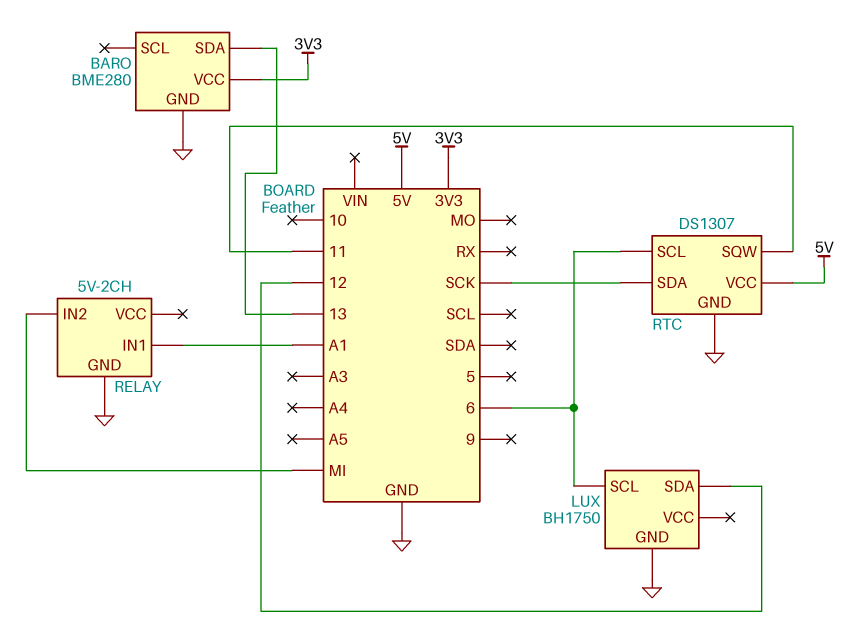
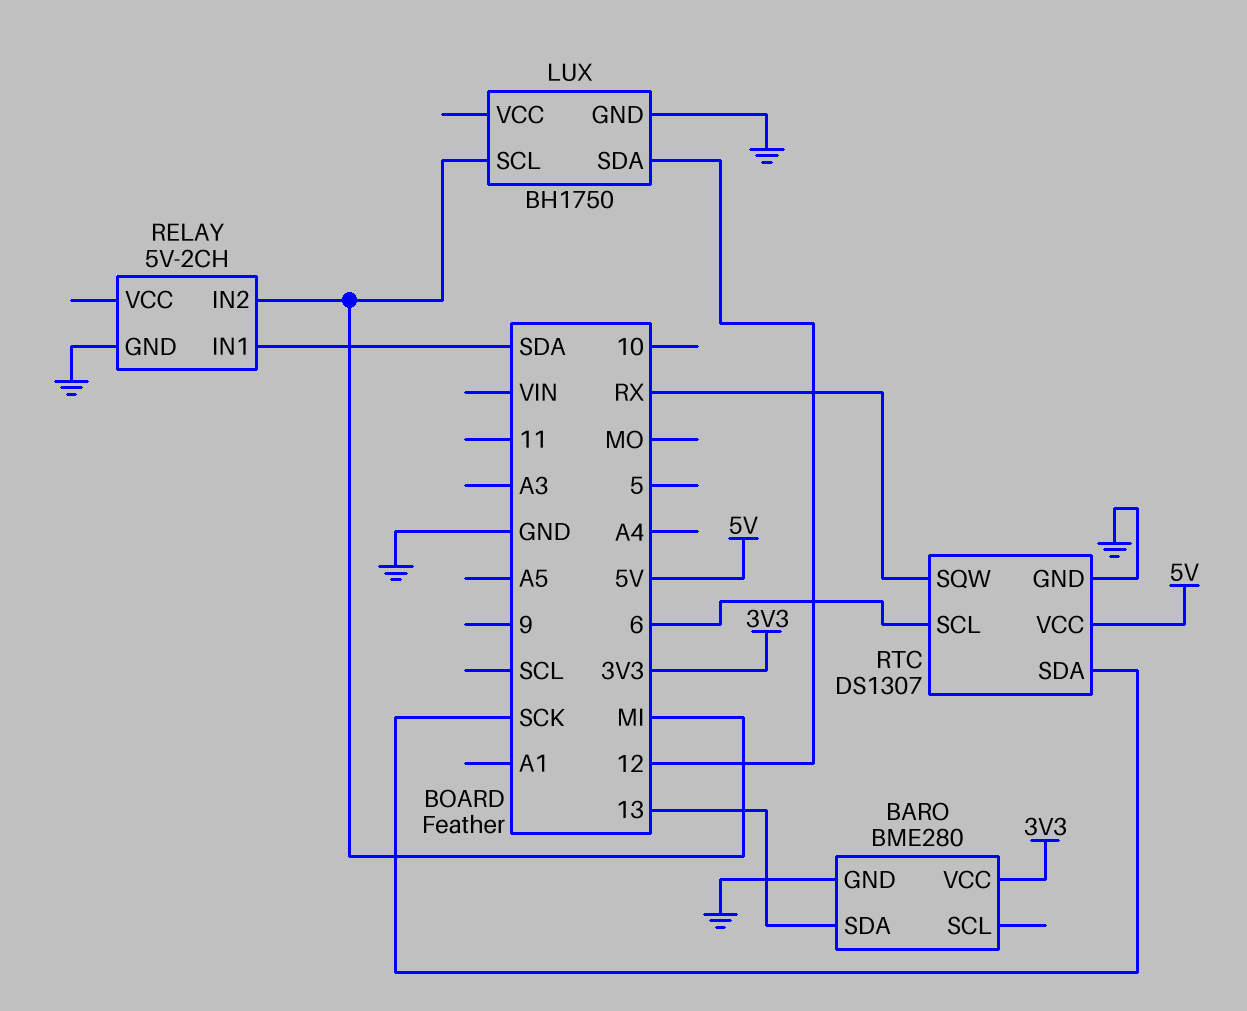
LUX pin SCL: 6 -> MI
RELAY pin IN1: A1 -> SDA
RTC pin SQW: 11 -> RX

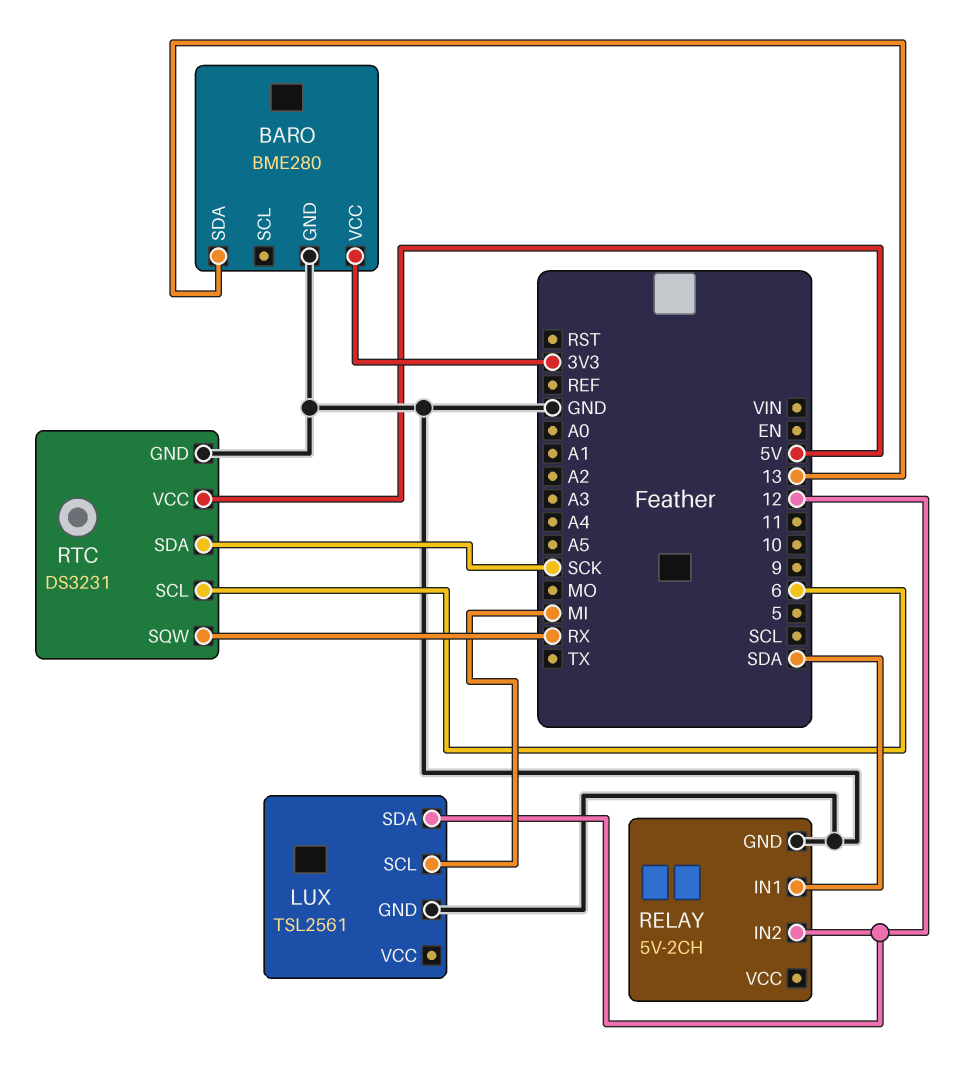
LUX: BH1750 -> TSL2561
RELAY pin IN2: MI -> 12
RTC: DS1307 -> DS3231

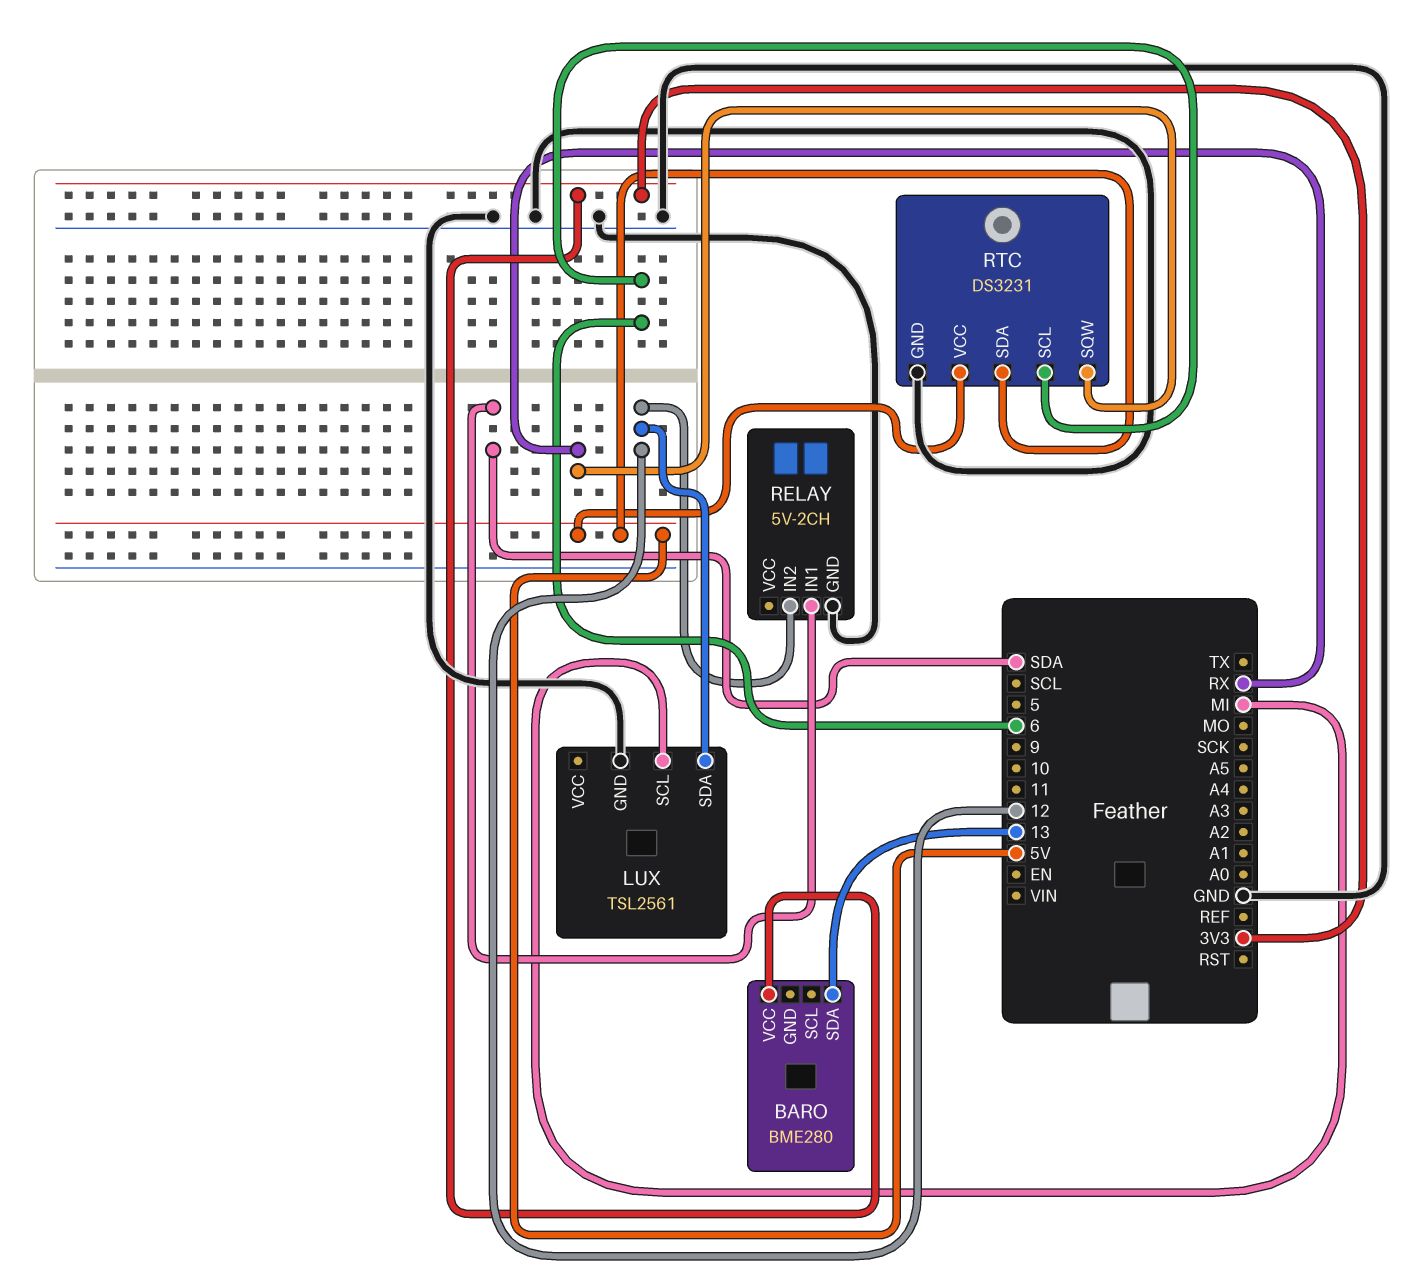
BARO pin GND: GND -> none
RTC pin SDA: SCK -> 5V

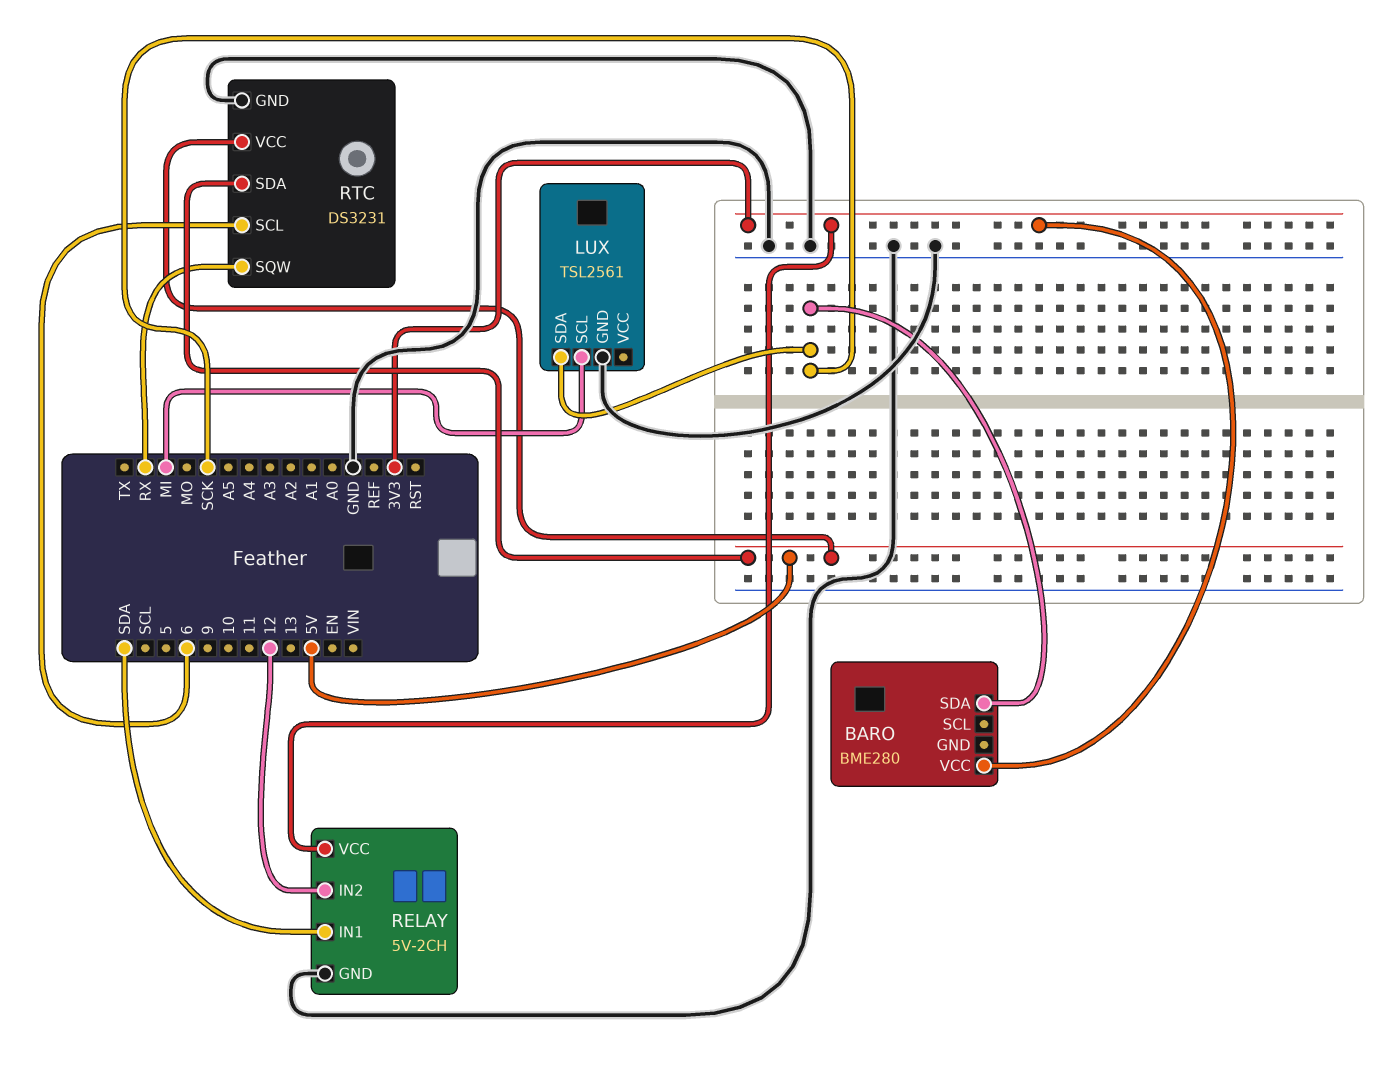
BARO pin SDA: 13 -> SCK
LUX pin SDA: 12 -> SCK
RELAY pin VCC: none -> 3V3

